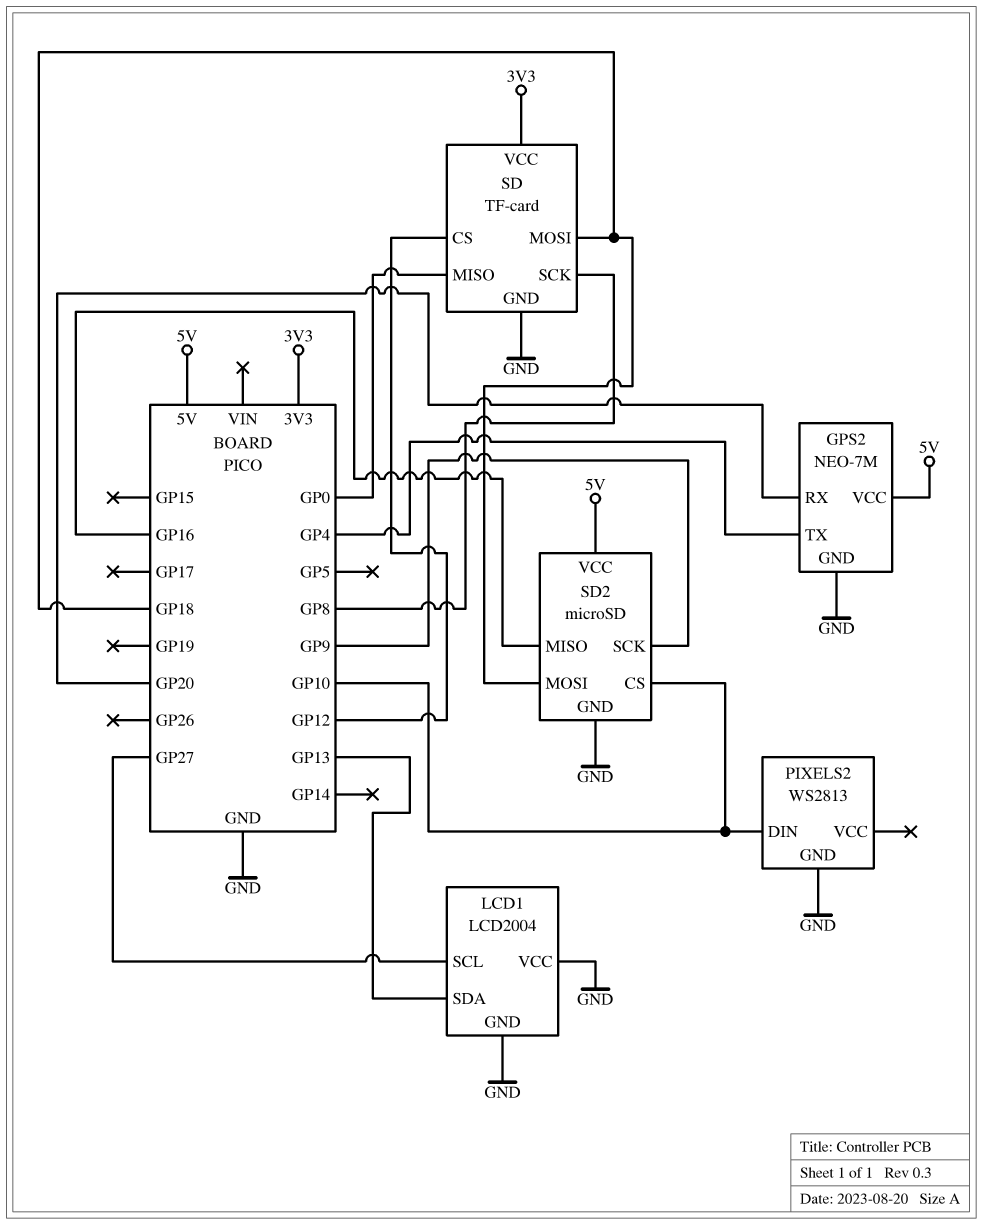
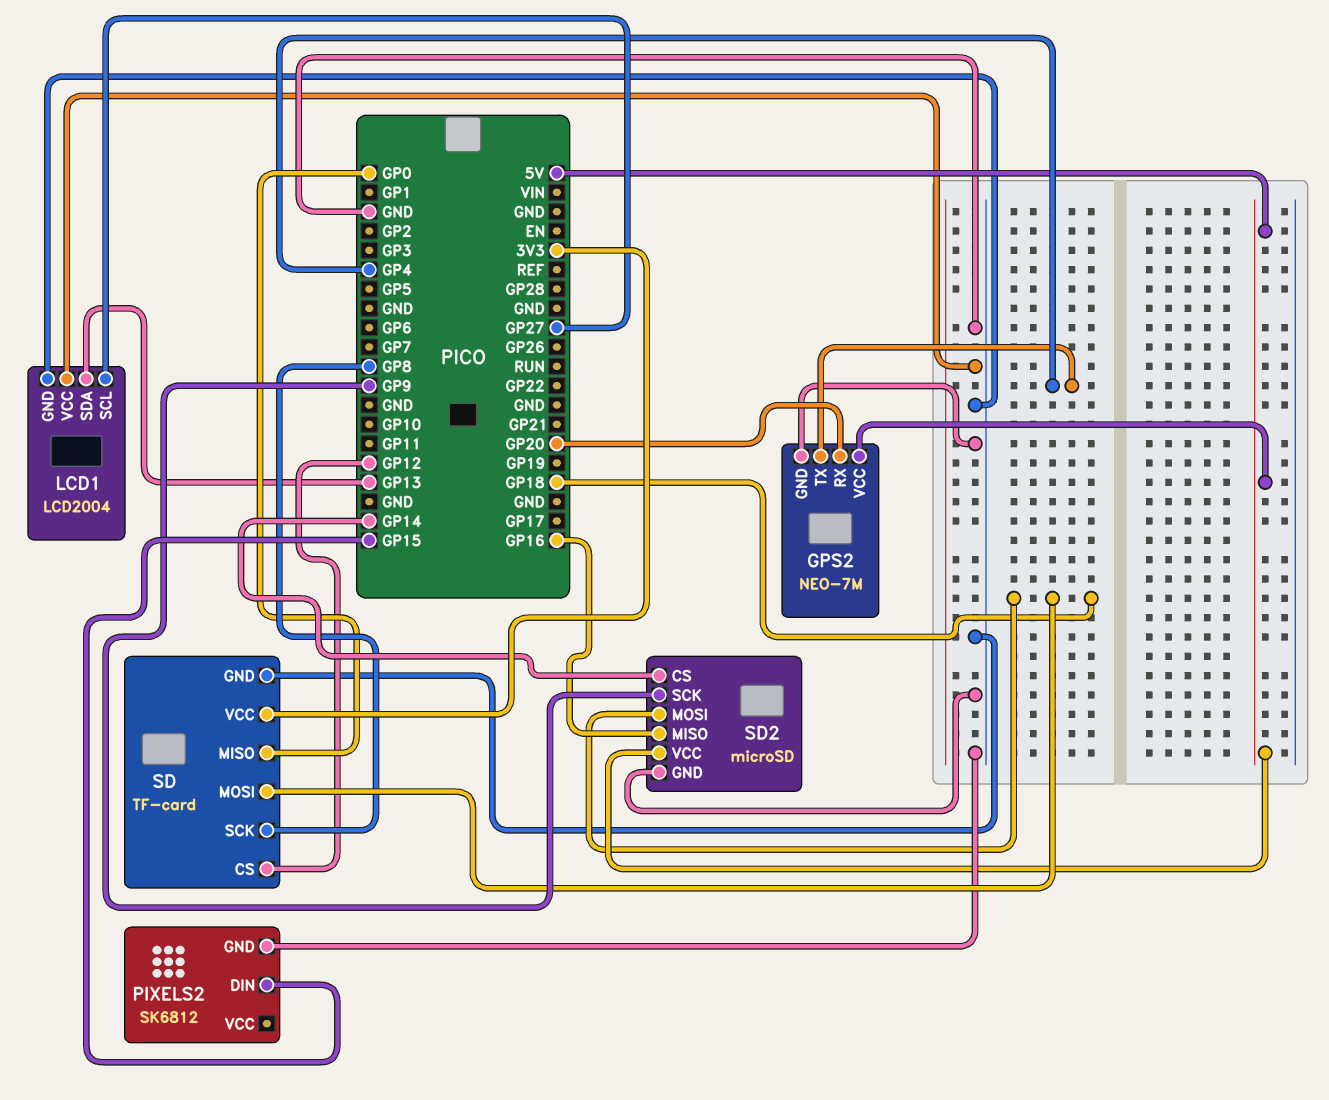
PIXELS2: WS2813 -> SK6812
PIXELS2 pin DIN: GP10 -> GP15
SD2 pin CS: GP10 -> GP14

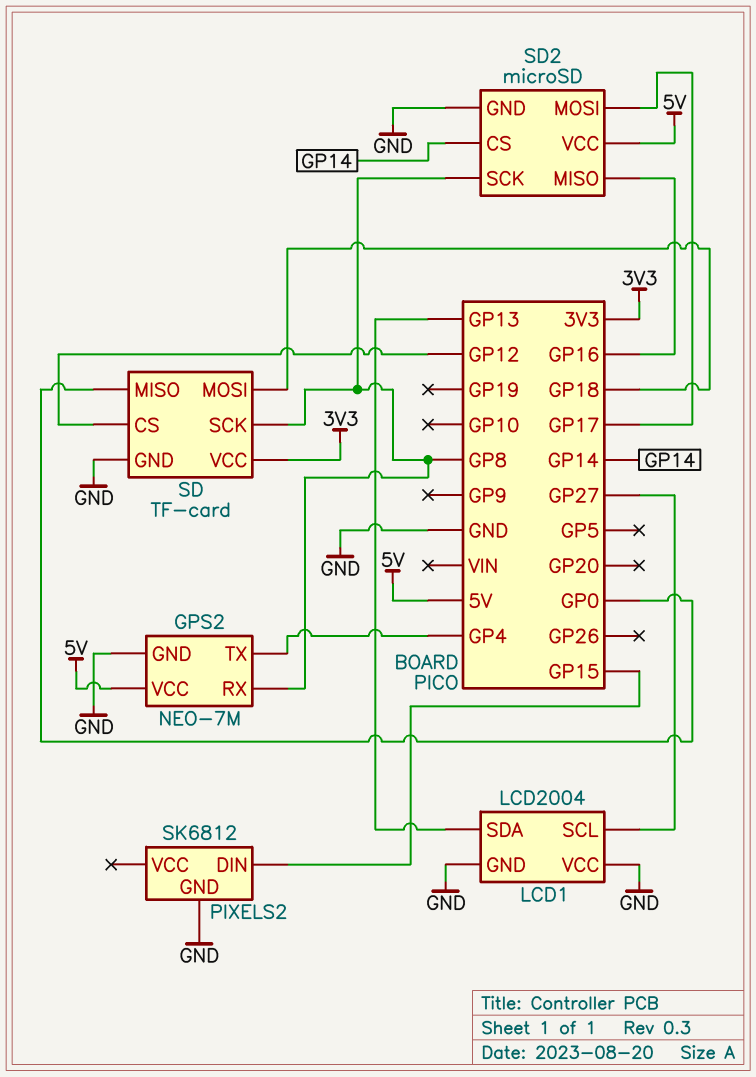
GPS2 pin RX: GP20 -> GP8
SD2 pin MOSI: GP18 -> GP17
SD2 pin SCK: GP9 -> GP8

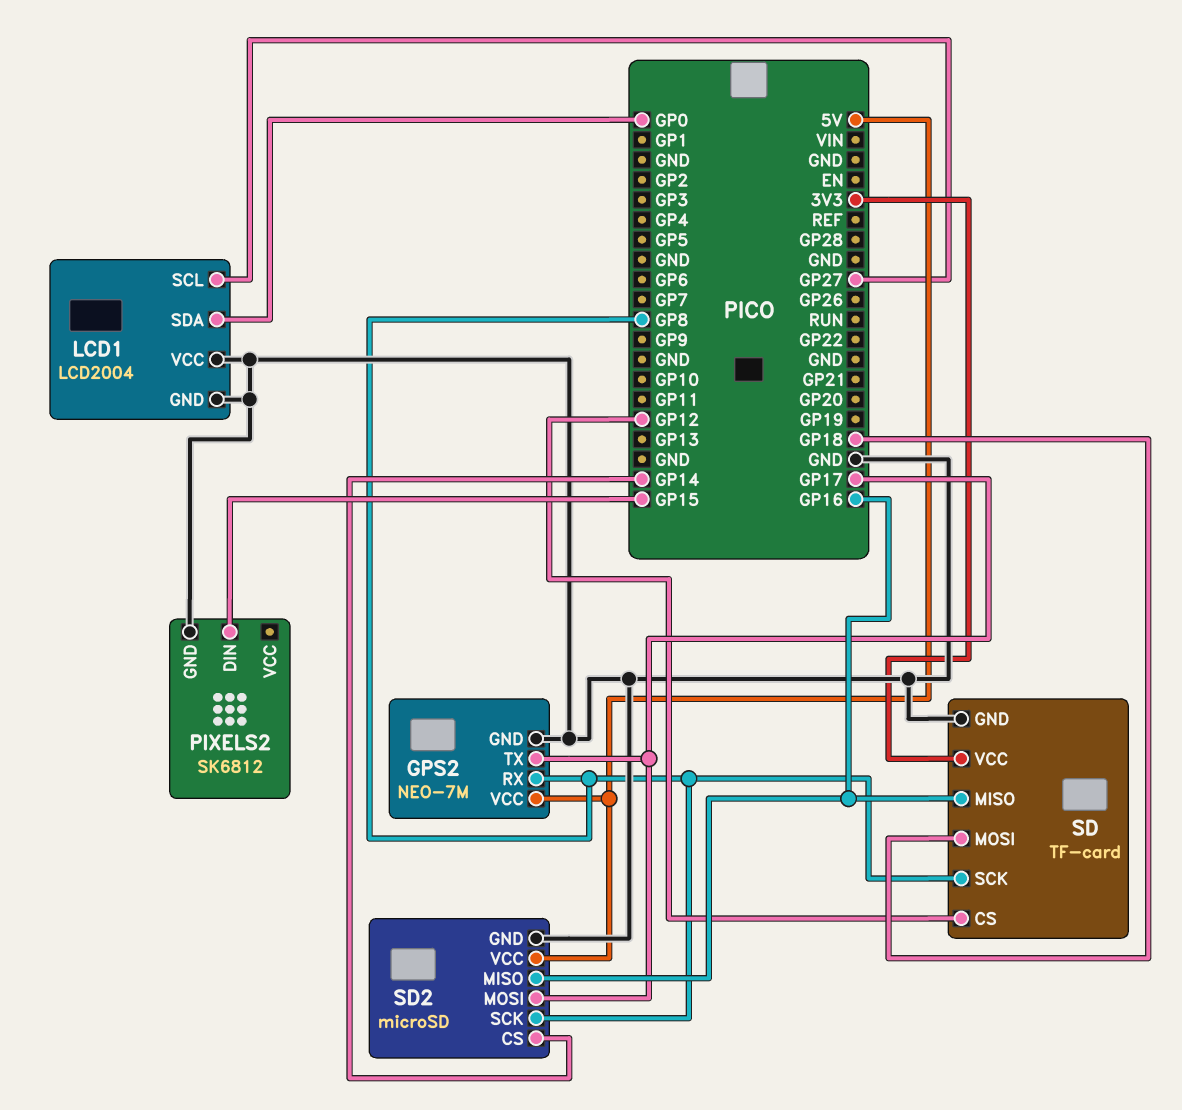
GPS2 pin TX: GP4 -> GP17
LCD1 pin SDA: GP13 -> GP0
SD pin MISO: GP0 -> GP16

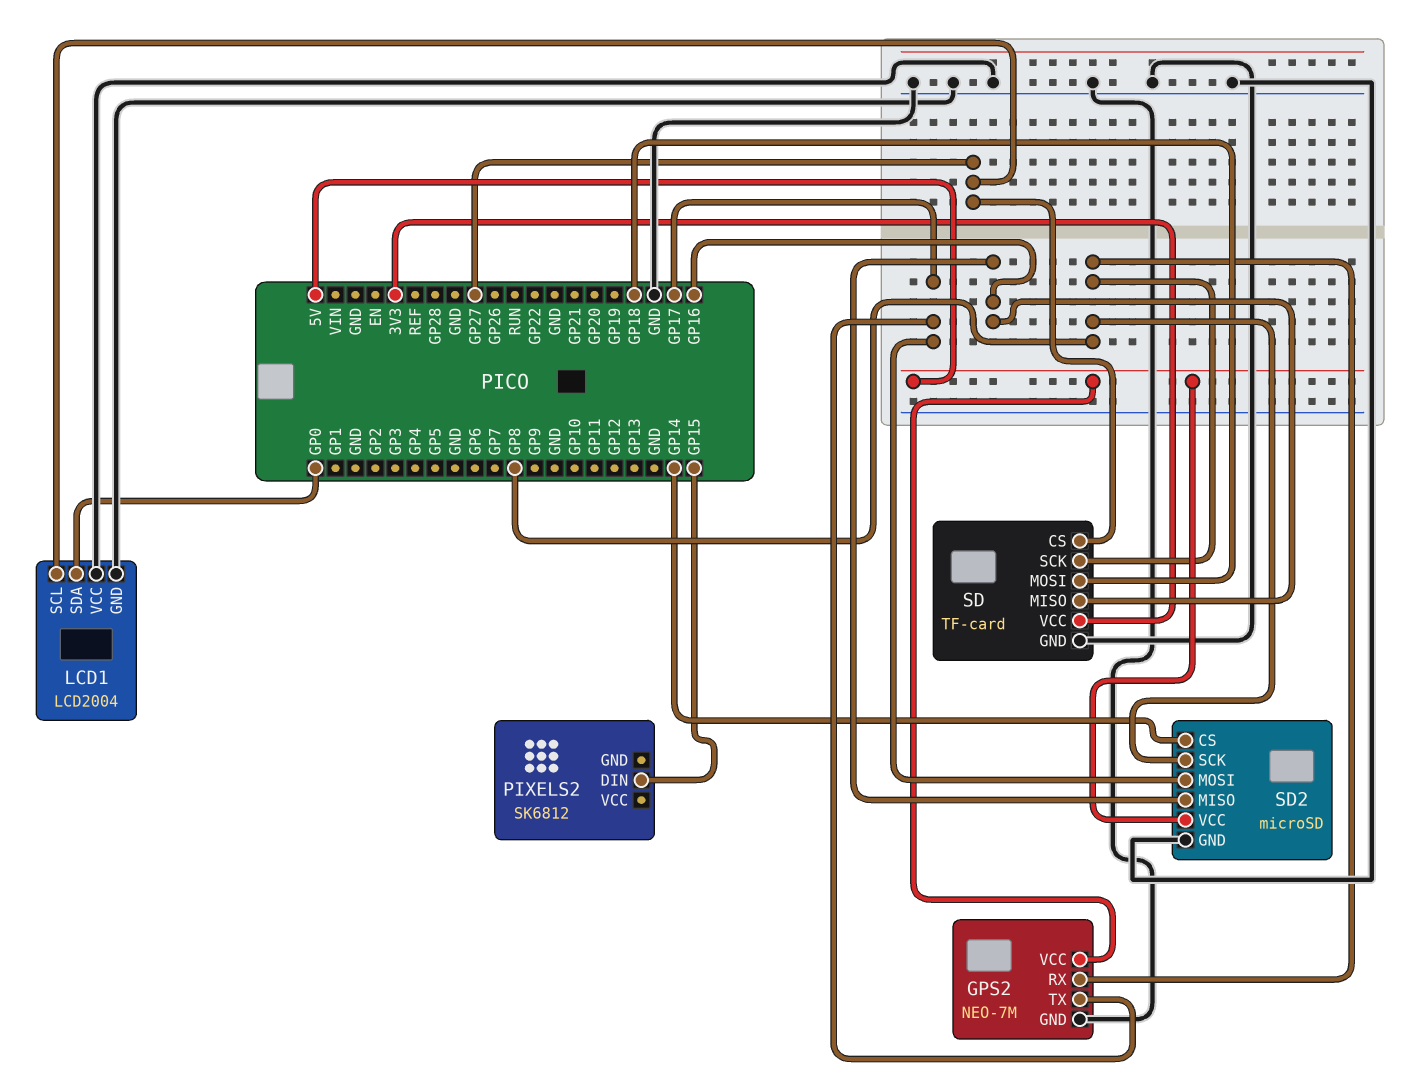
PIXELS2 pin GND: GND -> none
SD pin CS: GP12 -> GP27

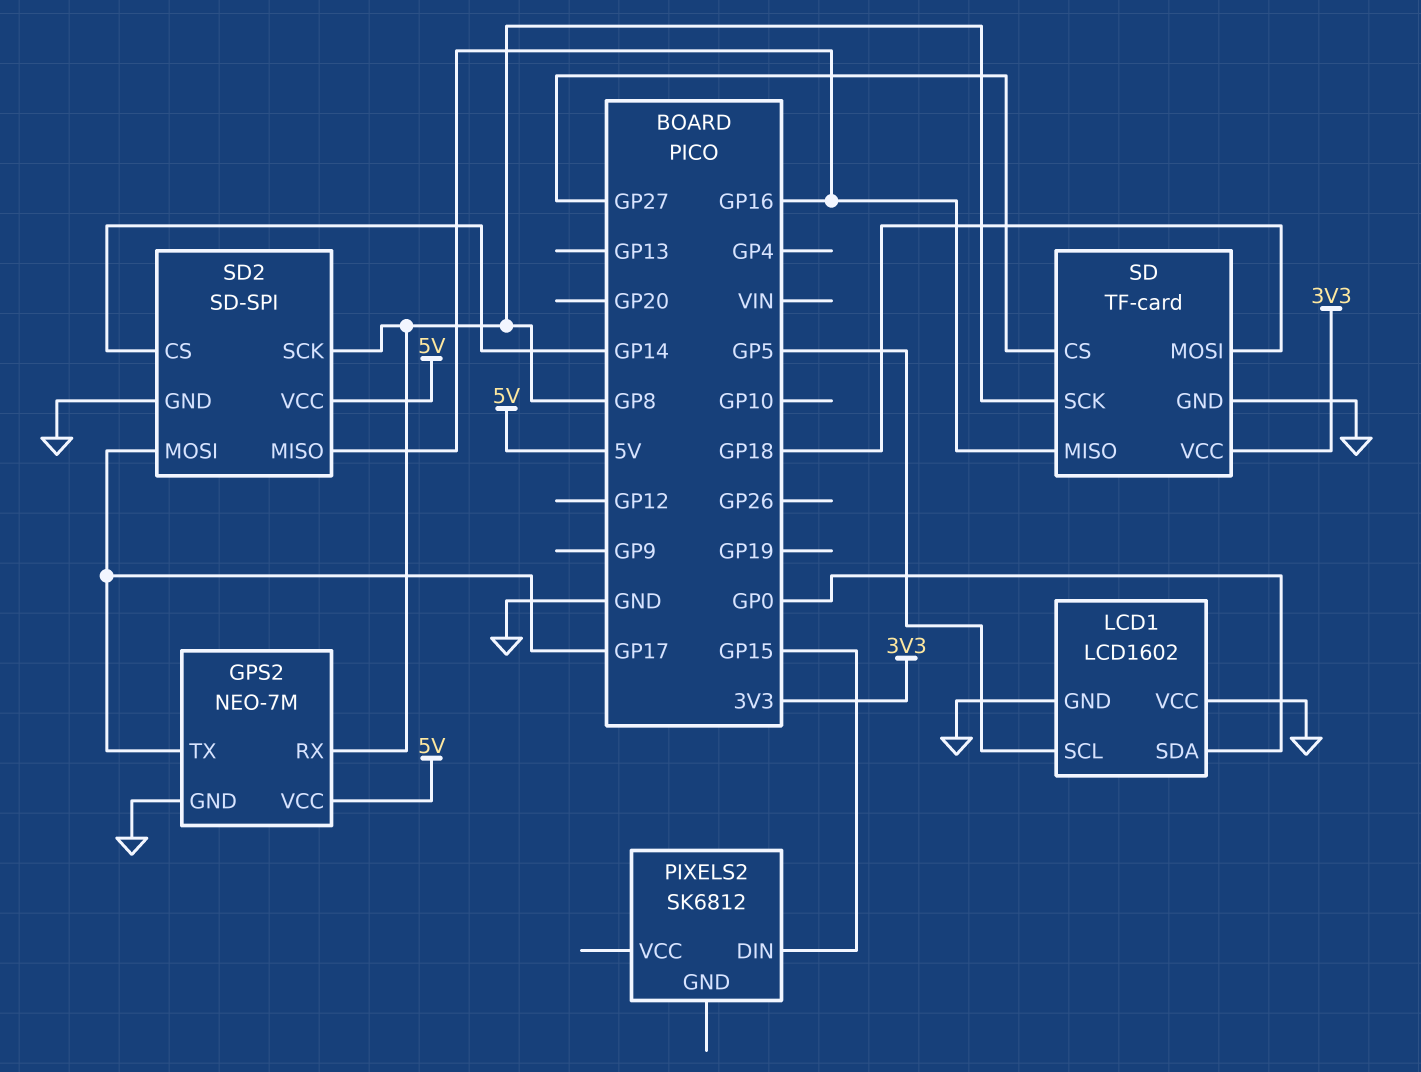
LCD1: LCD2004 -> LCD1602
LCD1 pin SCL: GP27 -> GP5
SD2: microSD -> SD-SPI

